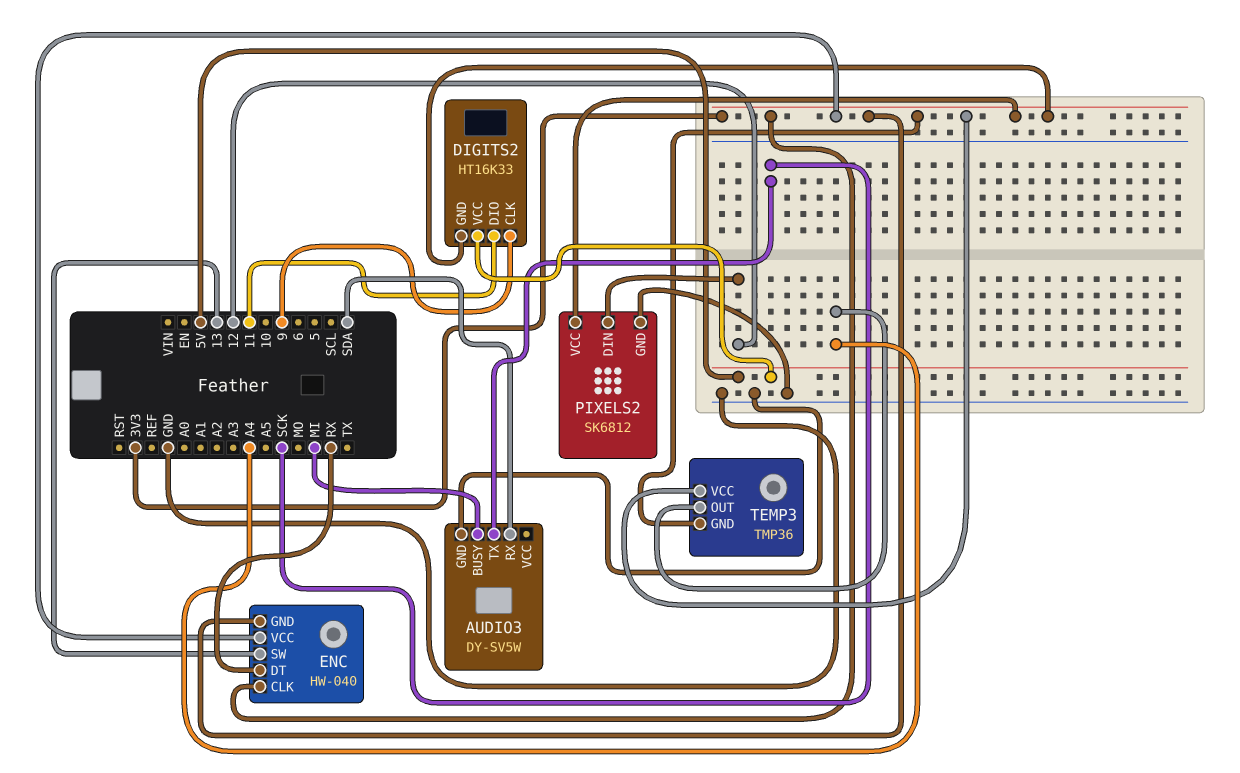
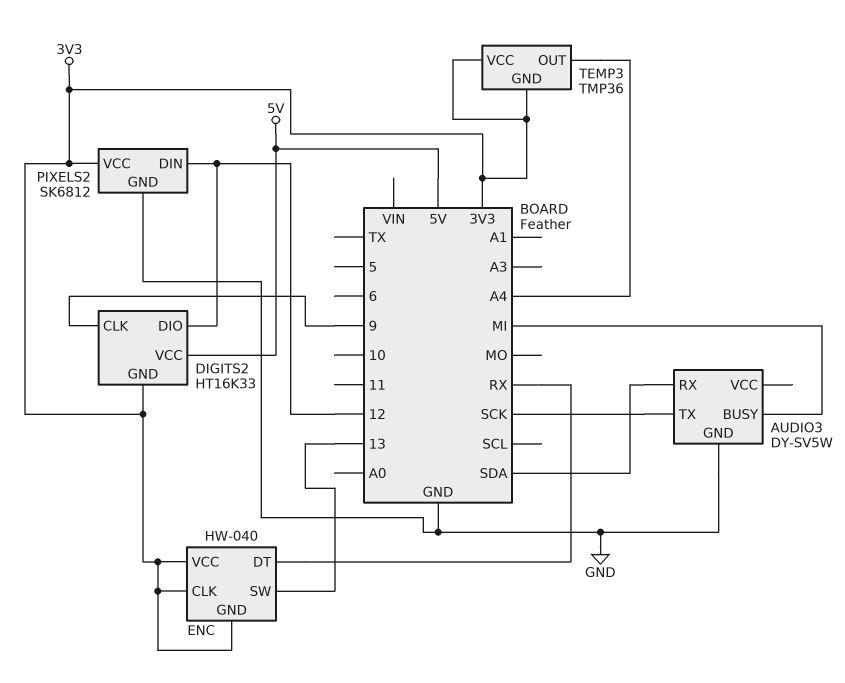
DIGITS2 pin DIO: 11 -> 12

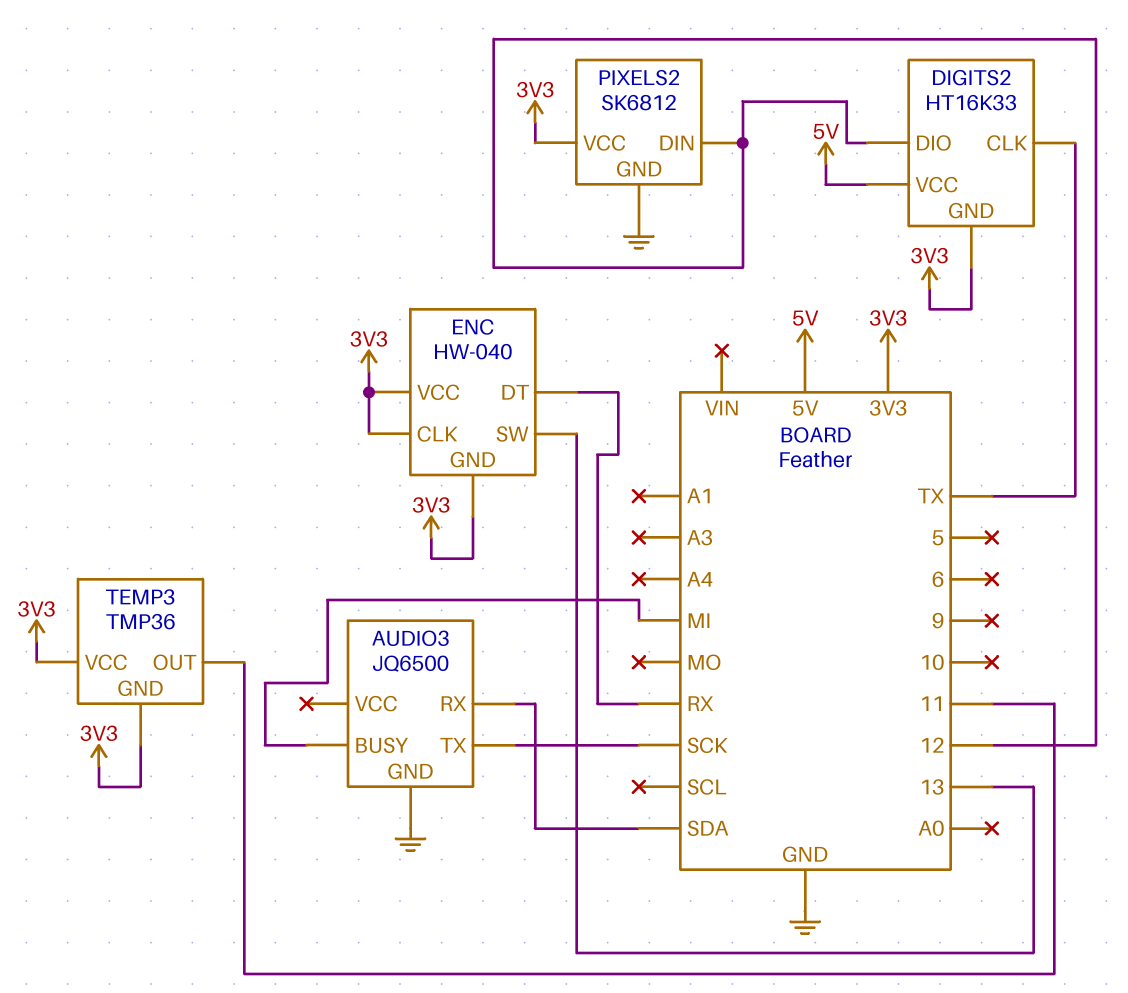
AUDIO3: DY-SV5W -> JQ6500
DIGITS2 pin CLK: 9 -> TX
TEMP3 pin OUT: A4 -> 11

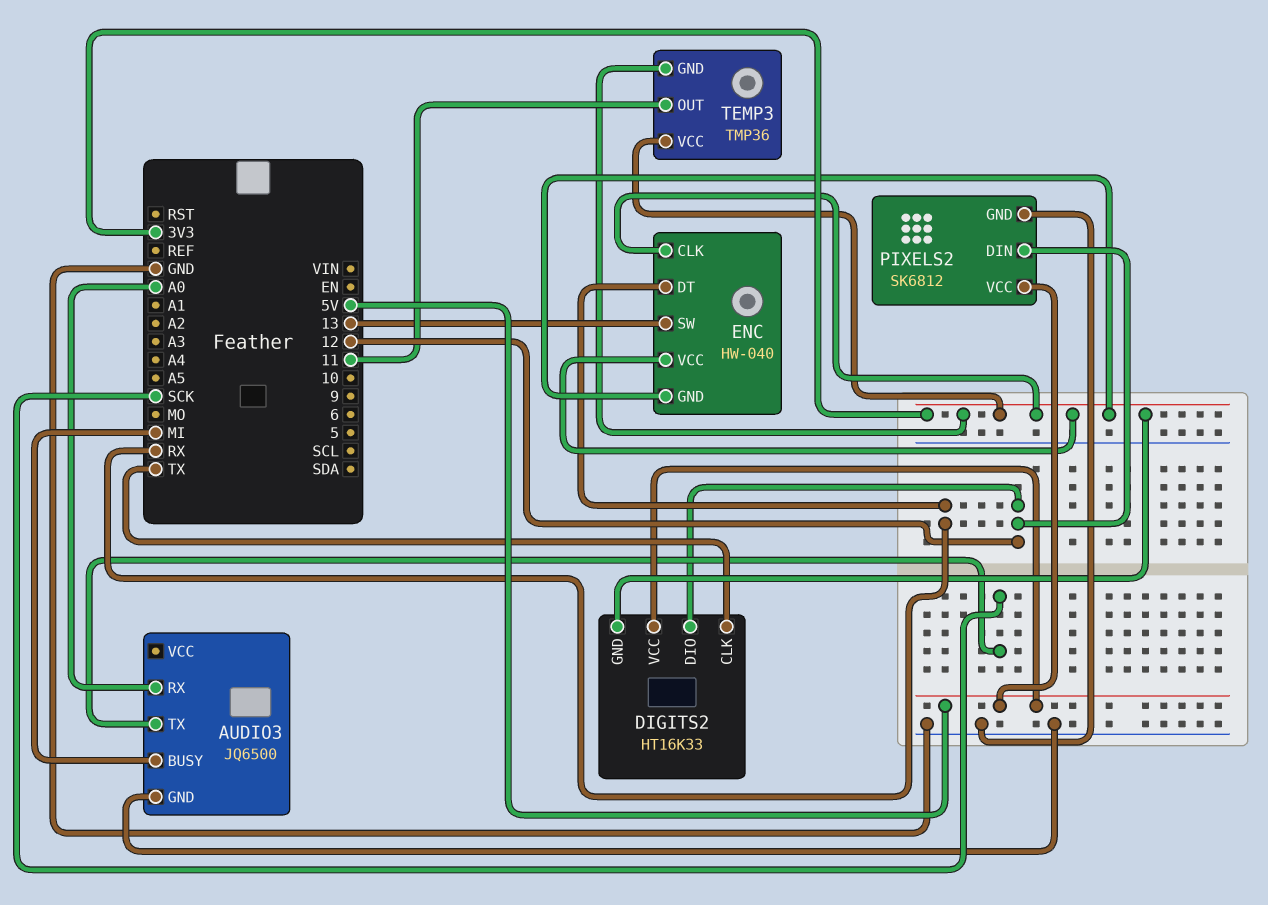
AUDIO3 pin RX: SDA -> A0
PIXELS2 pin VCC: 3V3 -> 5V

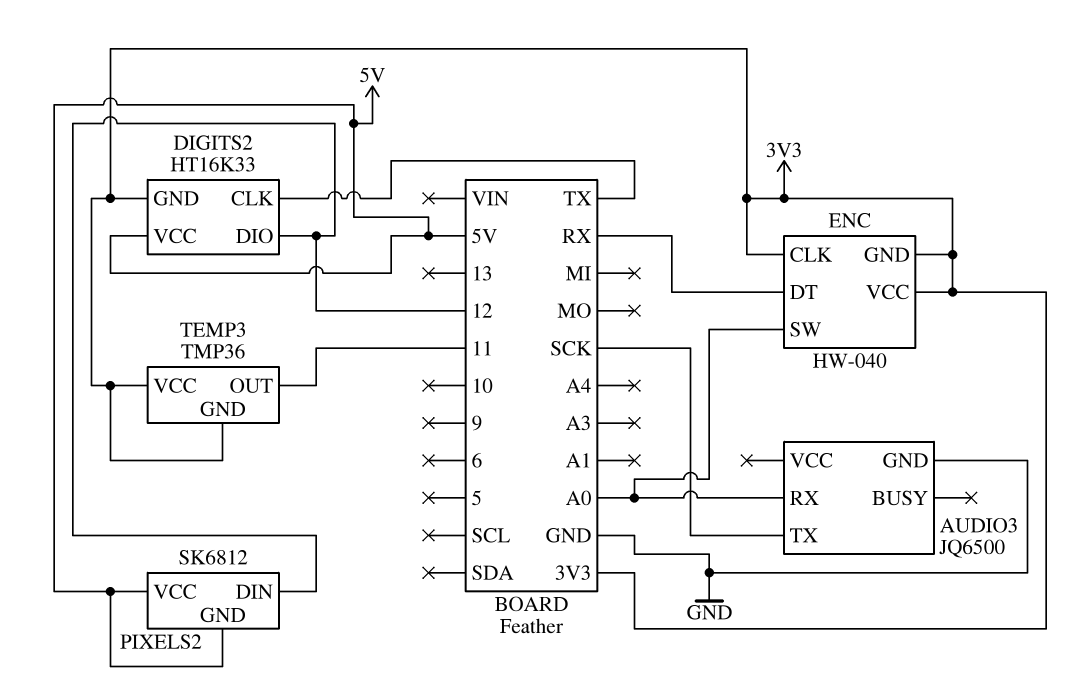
AUDIO3 pin BUSY: MI -> none
ENC pin SW: 13 -> A0
PIXELS2 pin GND: GND -> 5V

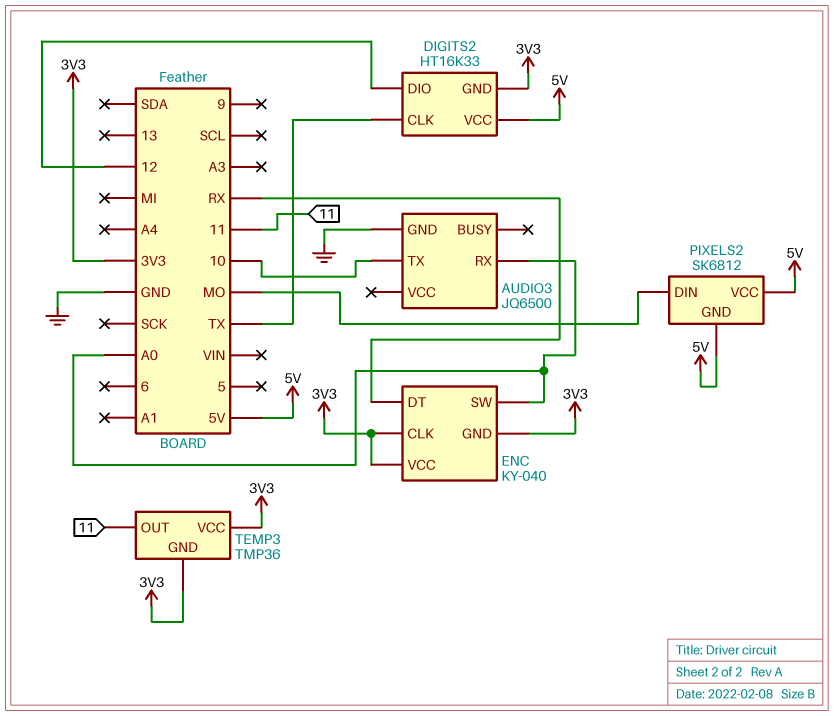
AUDIO3 pin TX: SCK -> 10
ENC: HW-040 -> KY-040
PIXELS2 pin DIN: 12 -> MO

